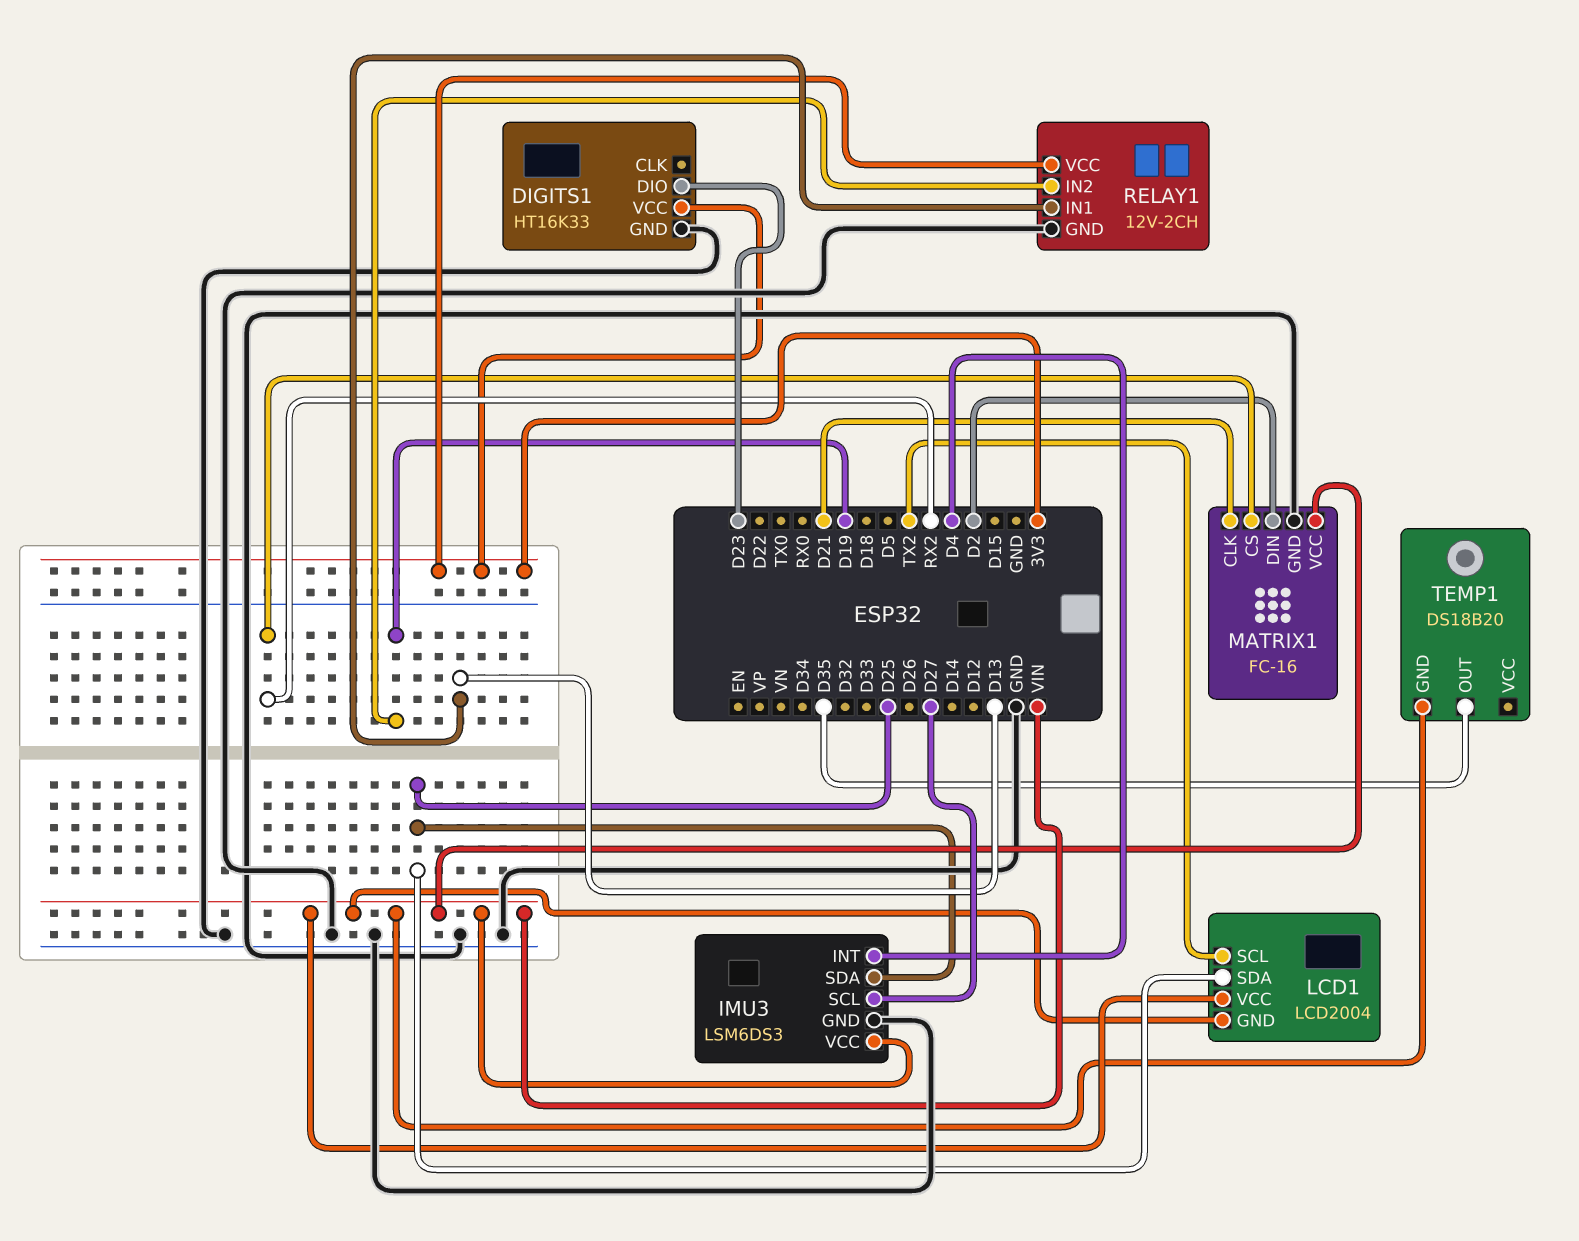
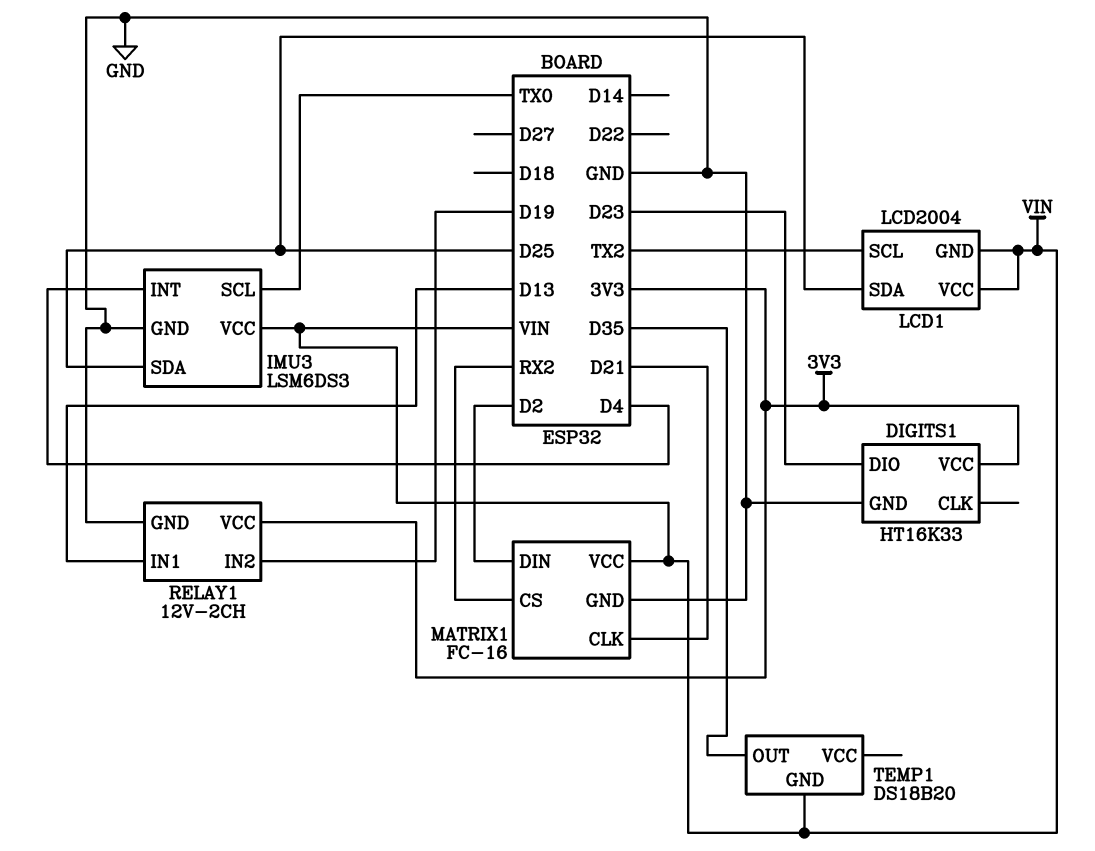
IMU3 pin SCL: D27 -> TX0

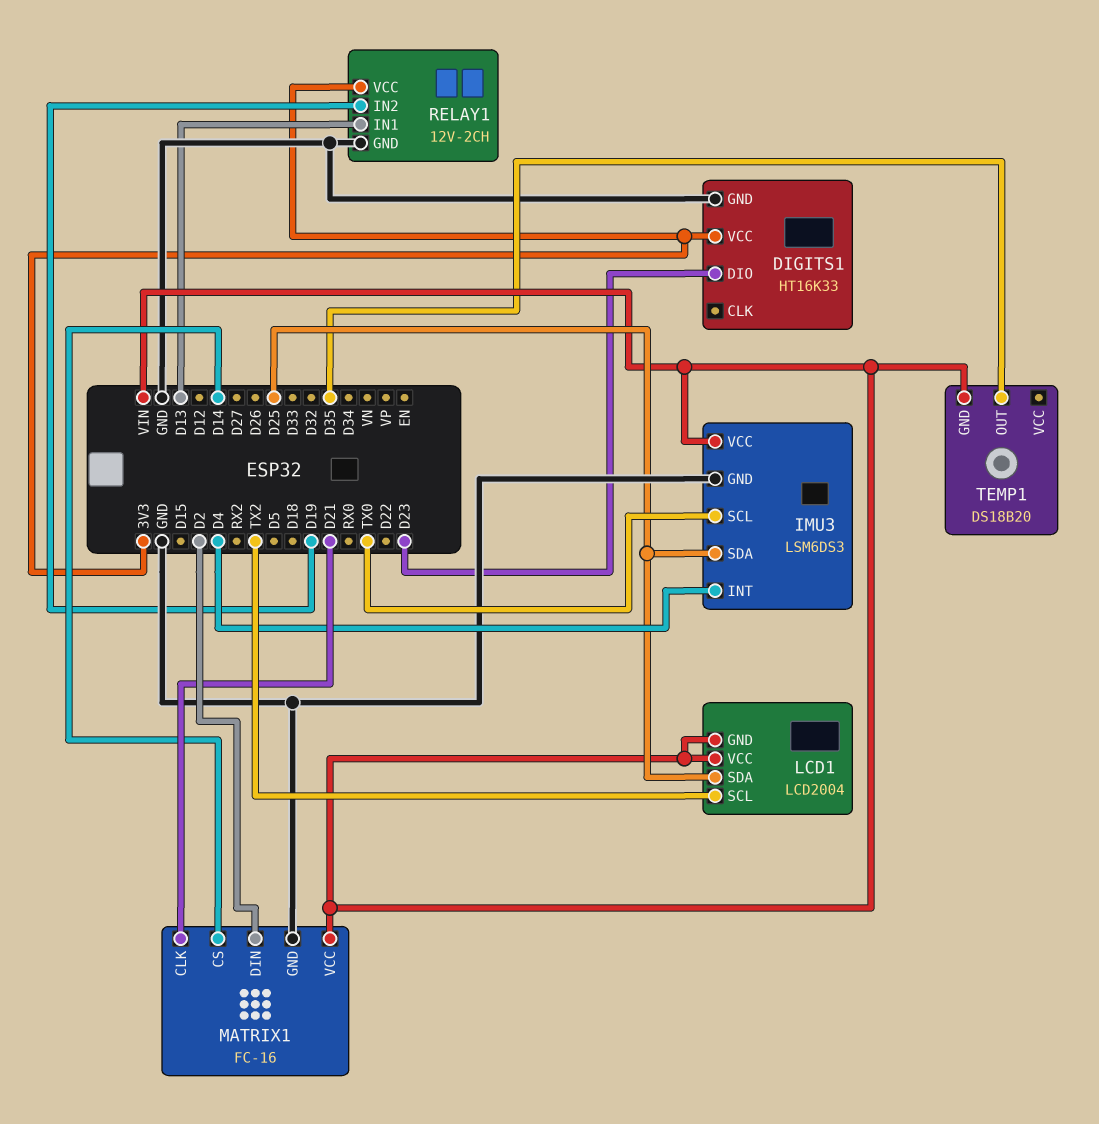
MATRIX1 pin CS: RX2 -> D14

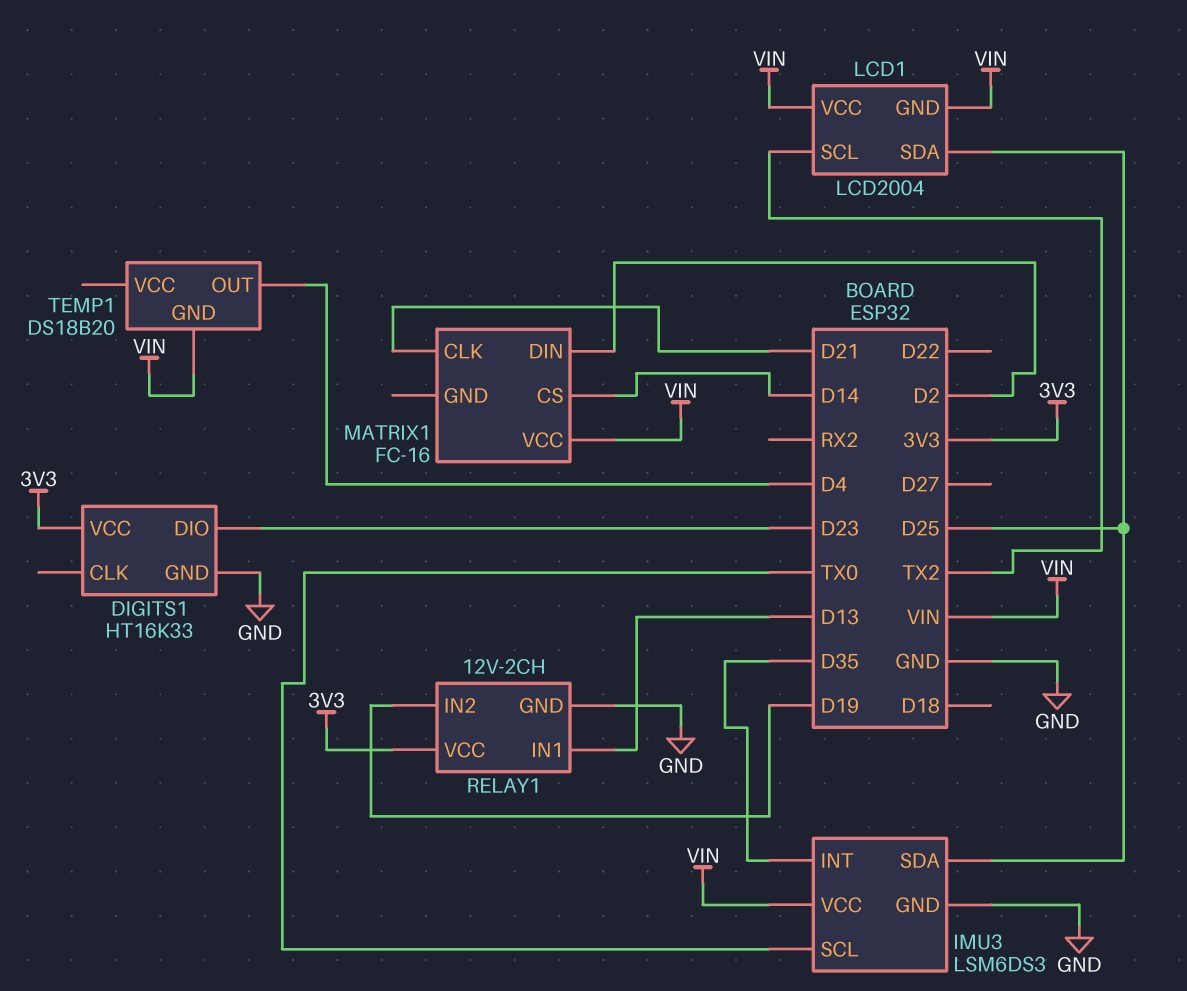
IMU3 pin INT: D4 -> D35
MATRIX1 pin GND: GND -> none
TEMP1 pin OUT: D35 -> D4

